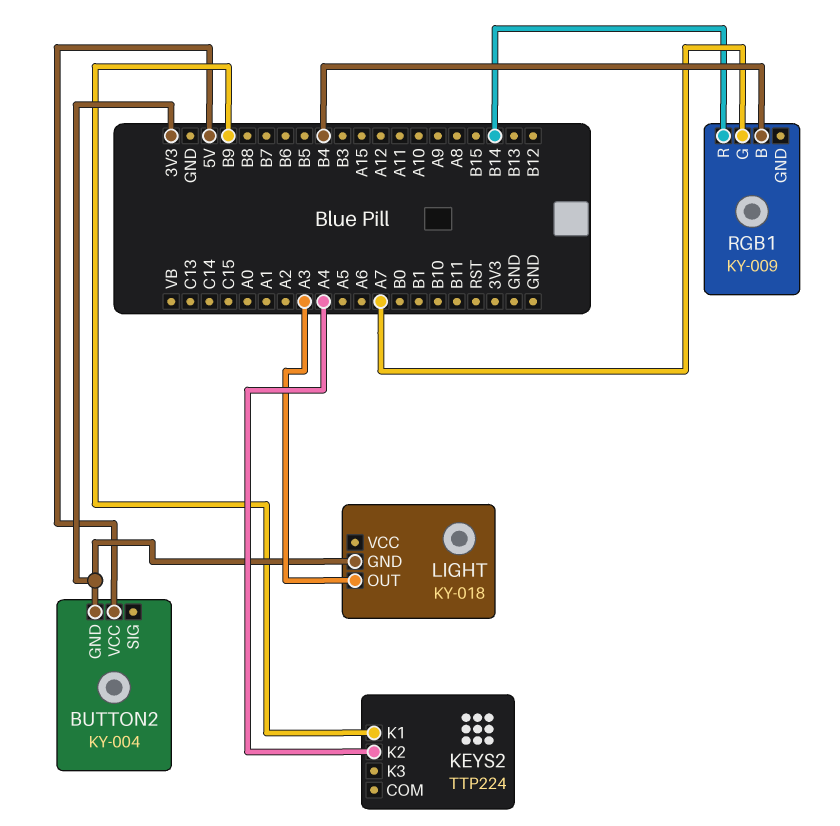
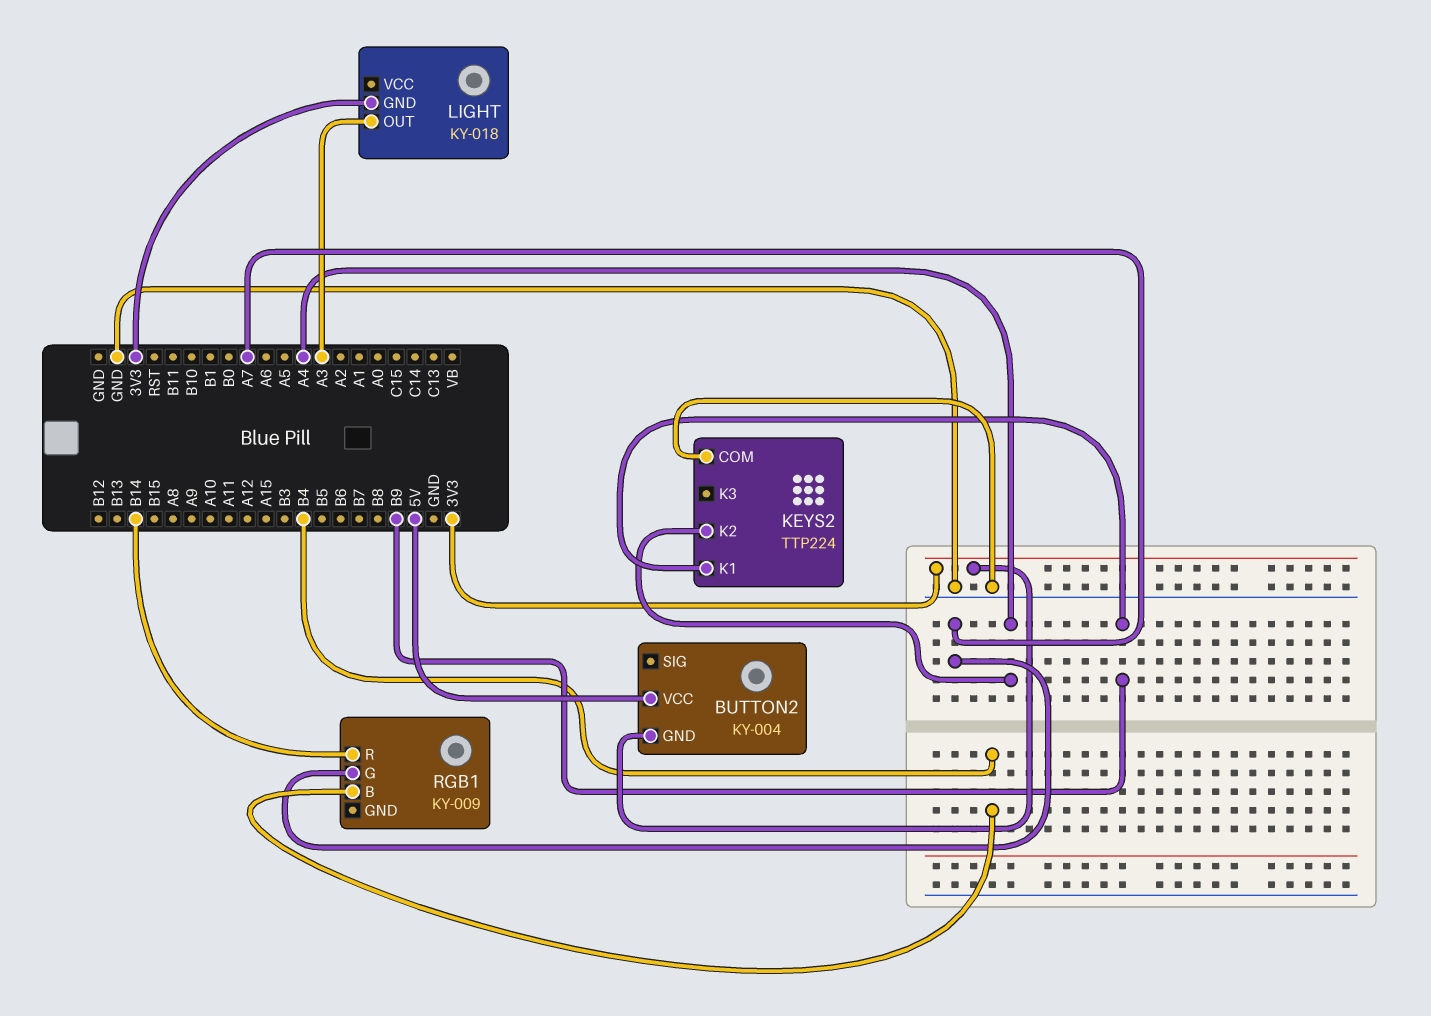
KEYS2 pin COM: none -> GND

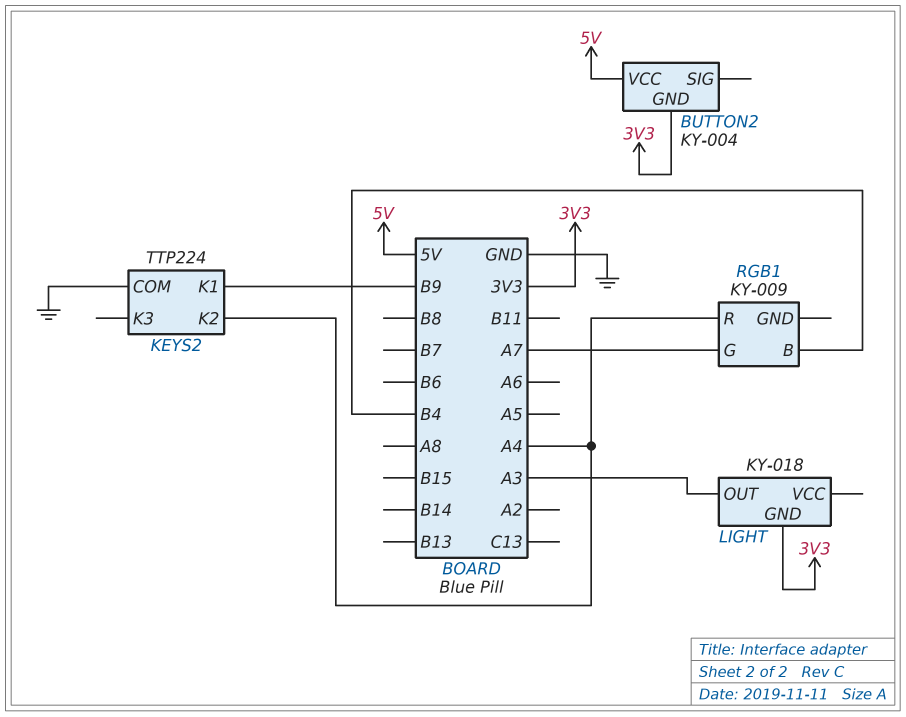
RGB1 pin R: B14 -> A4

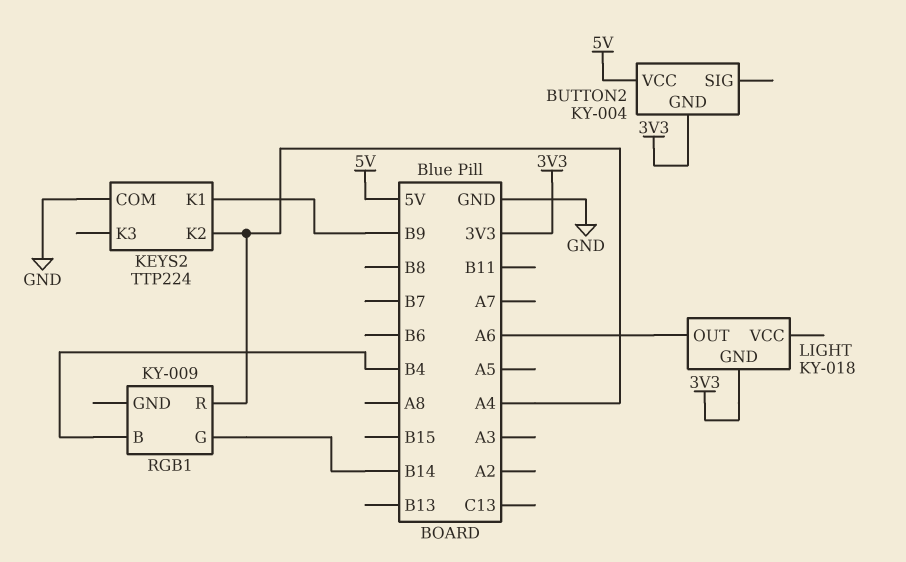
LIGHT pin OUT: A3 -> A6
RGB1 pin G: A7 -> B14

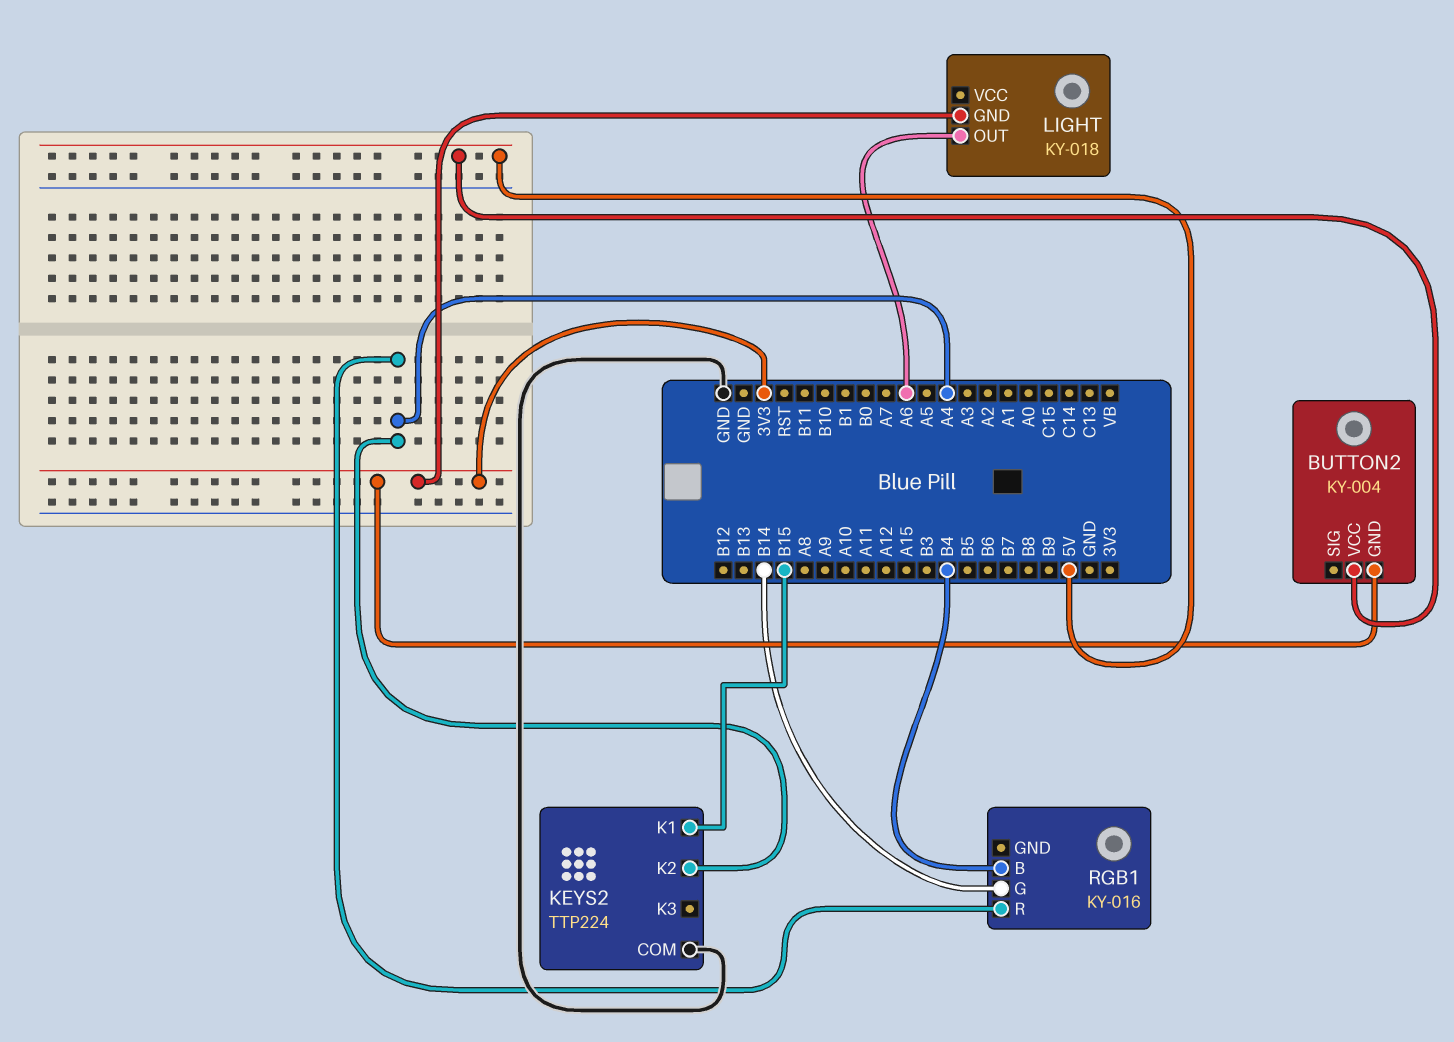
KEYS2 pin K1: B9 -> B15
RGB1: KY-009 -> KY-016

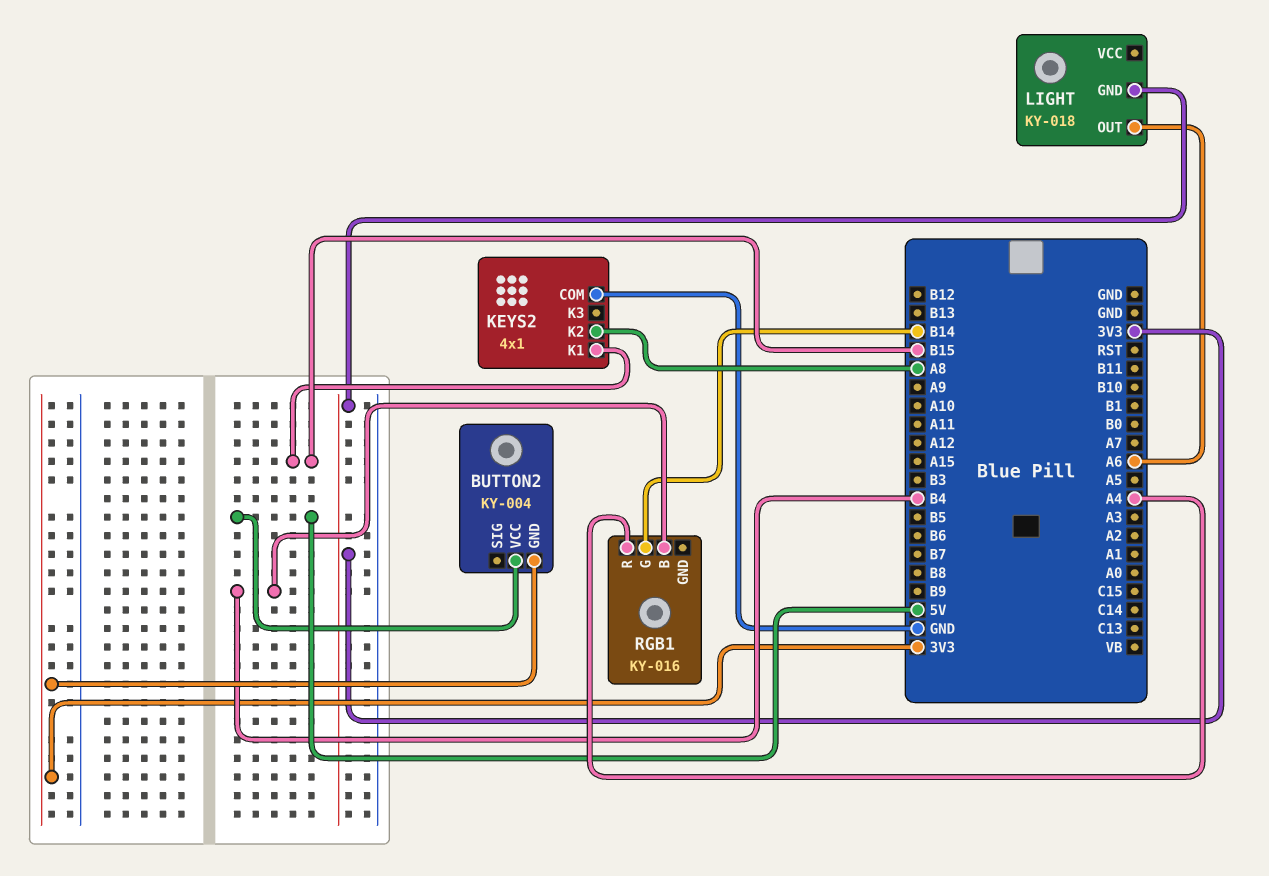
KEYS2: TTP224 -> 4x1
KEYS2 pin K2: A4 -> A8

